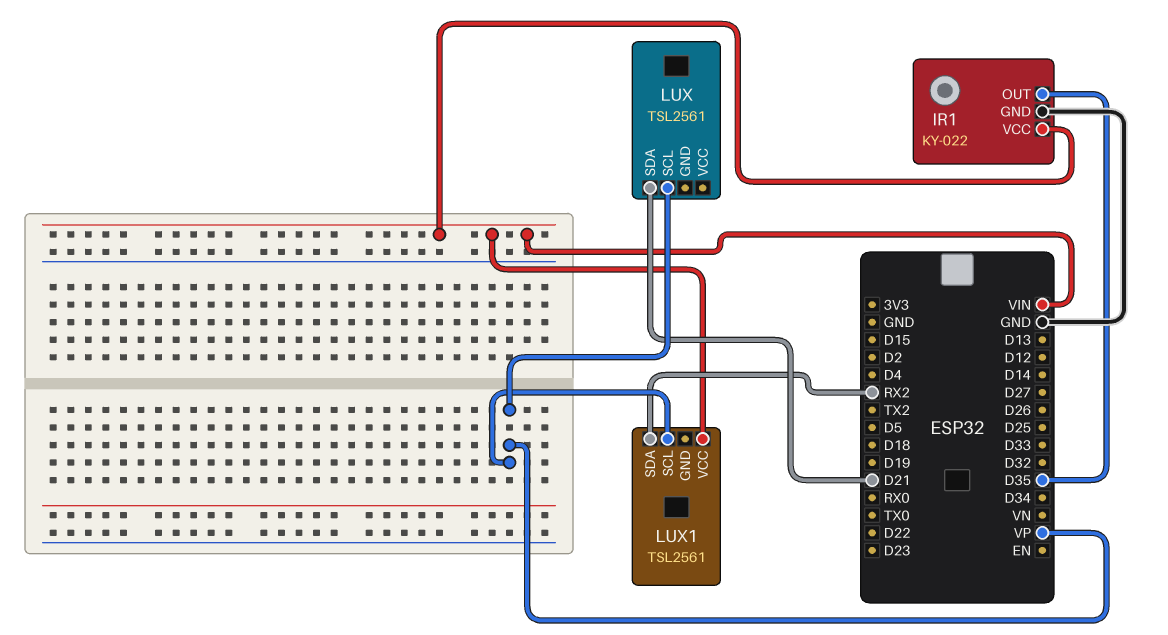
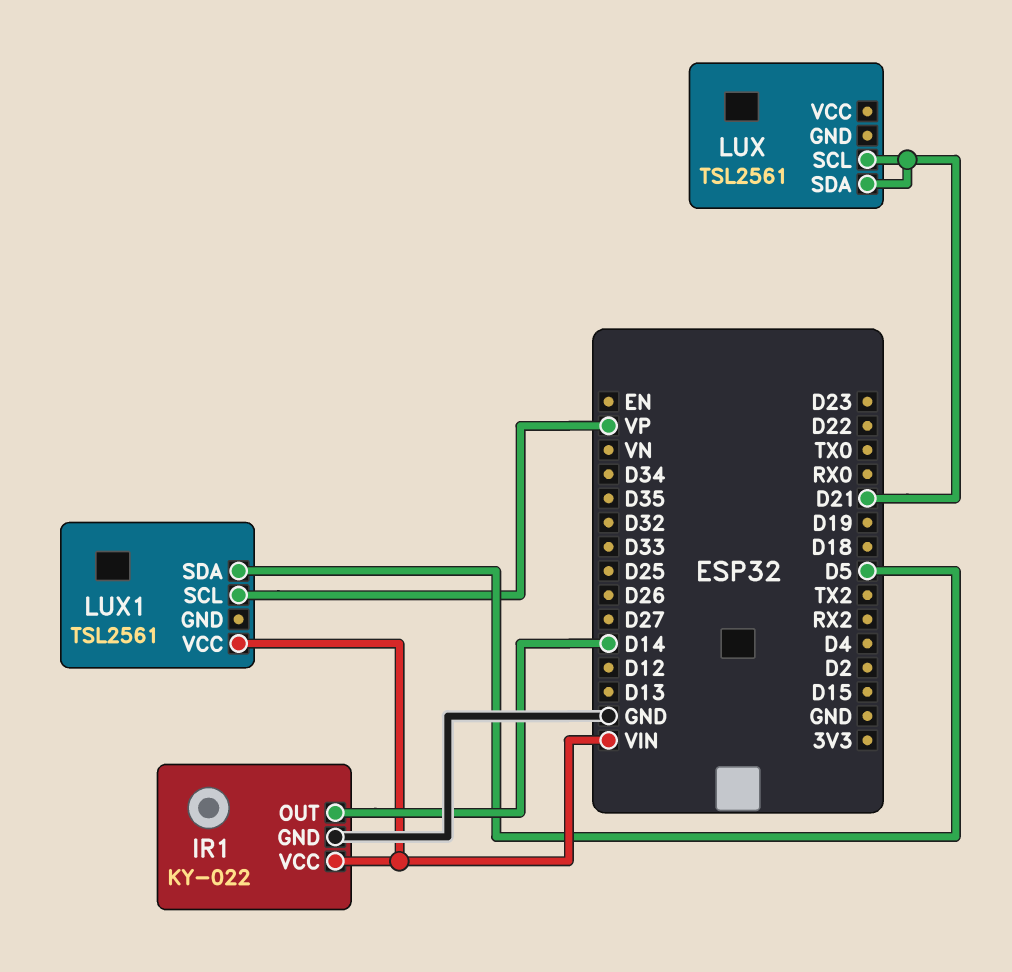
IR1 pin OUT: D35 -> D14
LUX pin SCL: VP -> D21
LUX1 pin SDA: RX2 -> D5

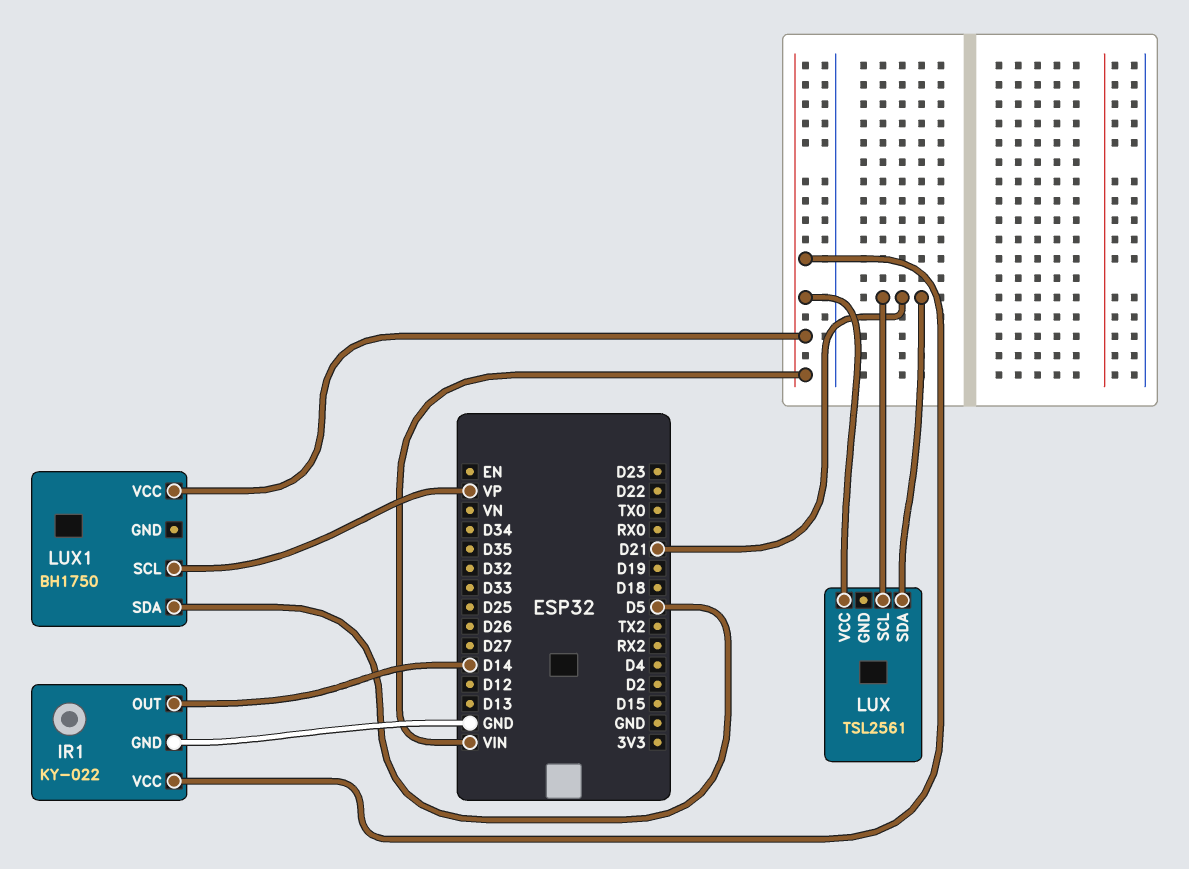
LUX pin VCC: none -> VIN
LUX1: TSL2561 -> BH1750

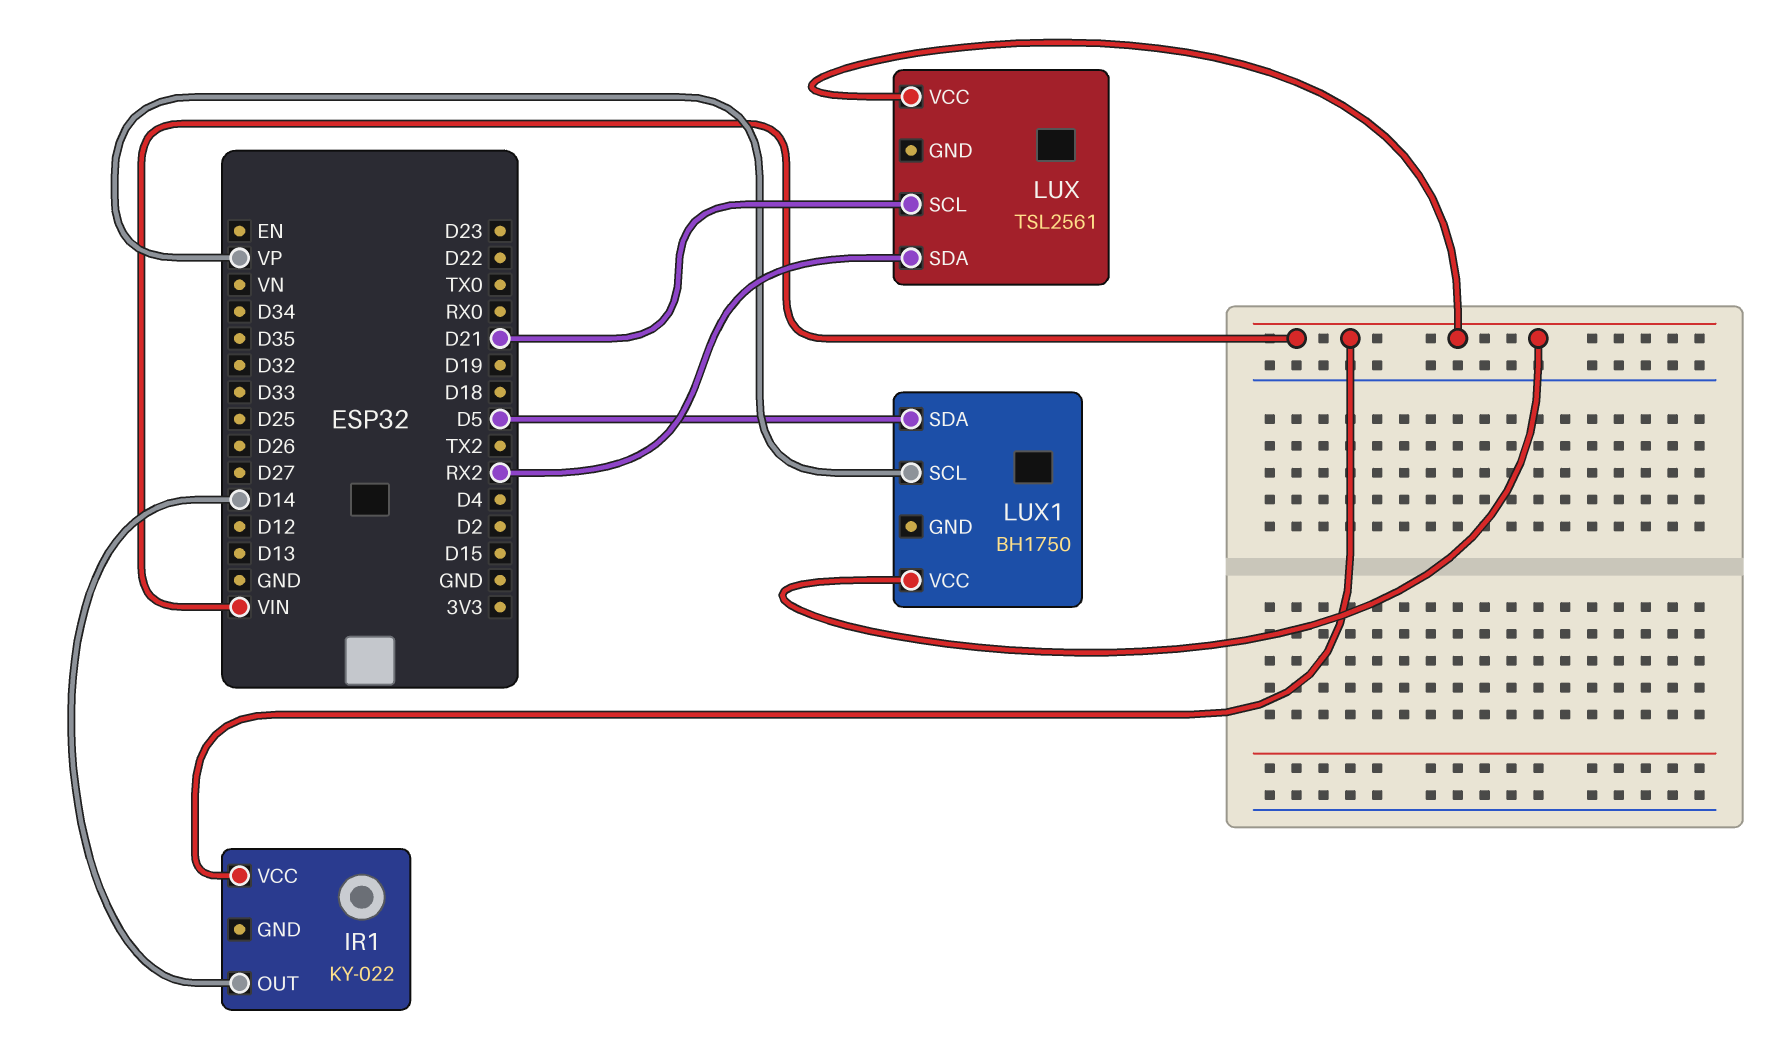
IR1 pin GND: GND -> none
LUX pin SDA: D21 -> RX2

